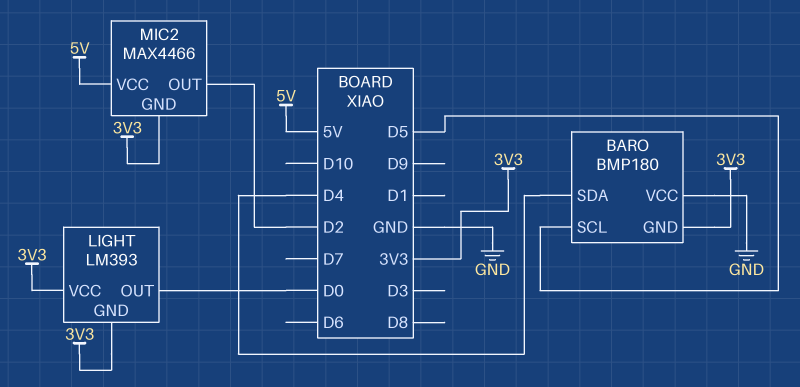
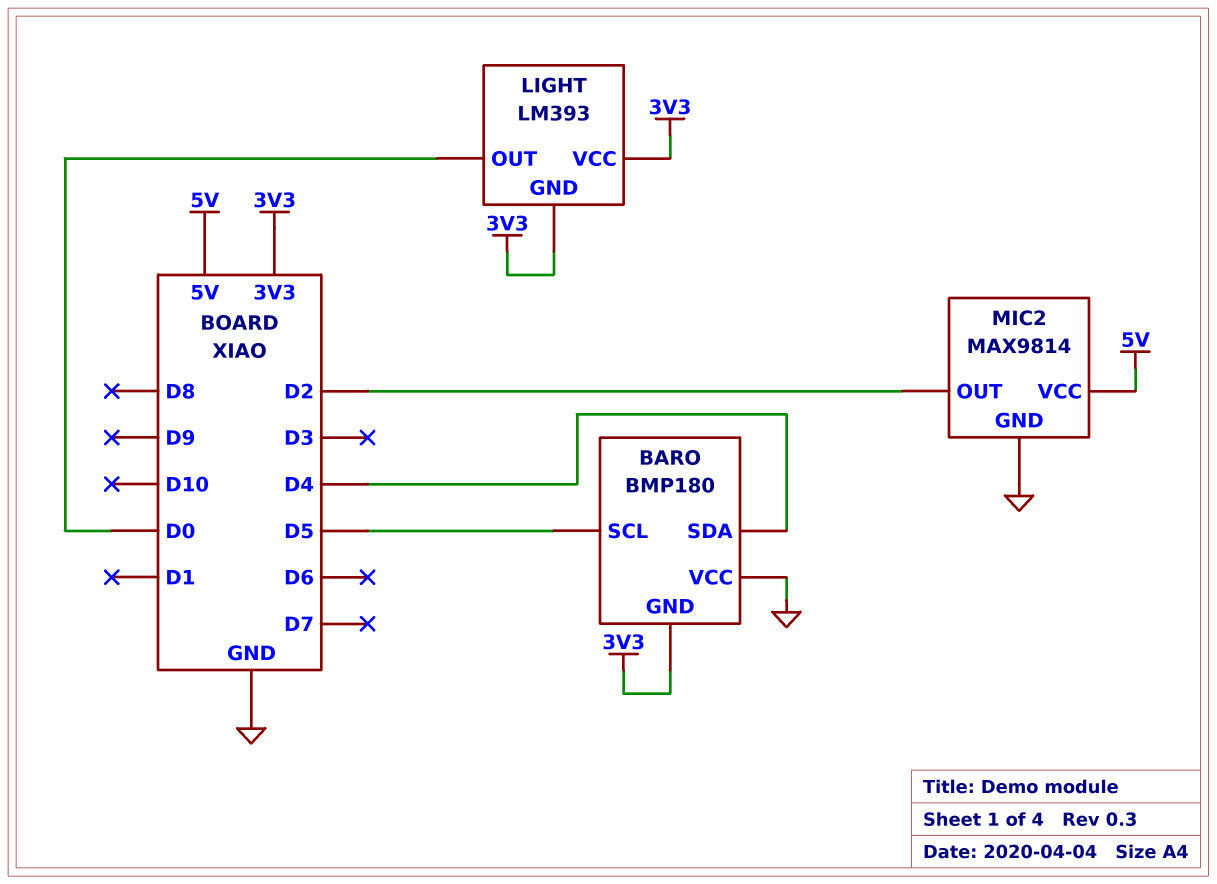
MIC2: MAX4466 -> MAX9814
MIC2 pin GND: 3V3 -> GND

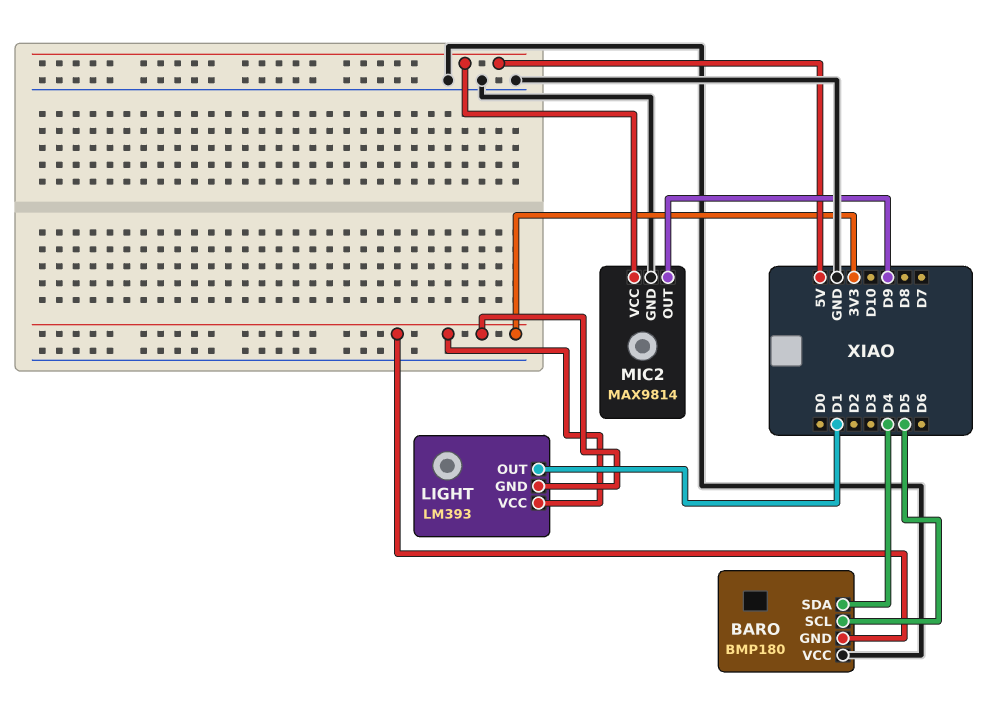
LIGHT pin OUT: D0 -> D1
MIC2 pin OUT: D2 -> D9

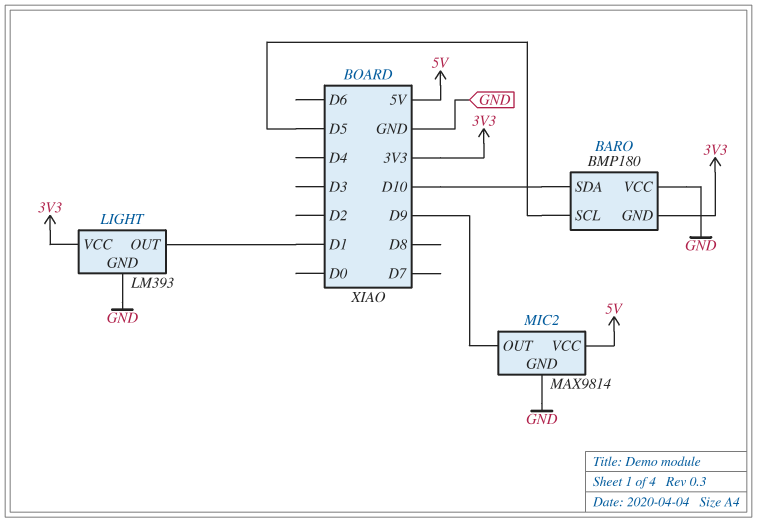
BARO pin SDA: D4 -> D10
LIGHT pin GND: 3V3 -> GND

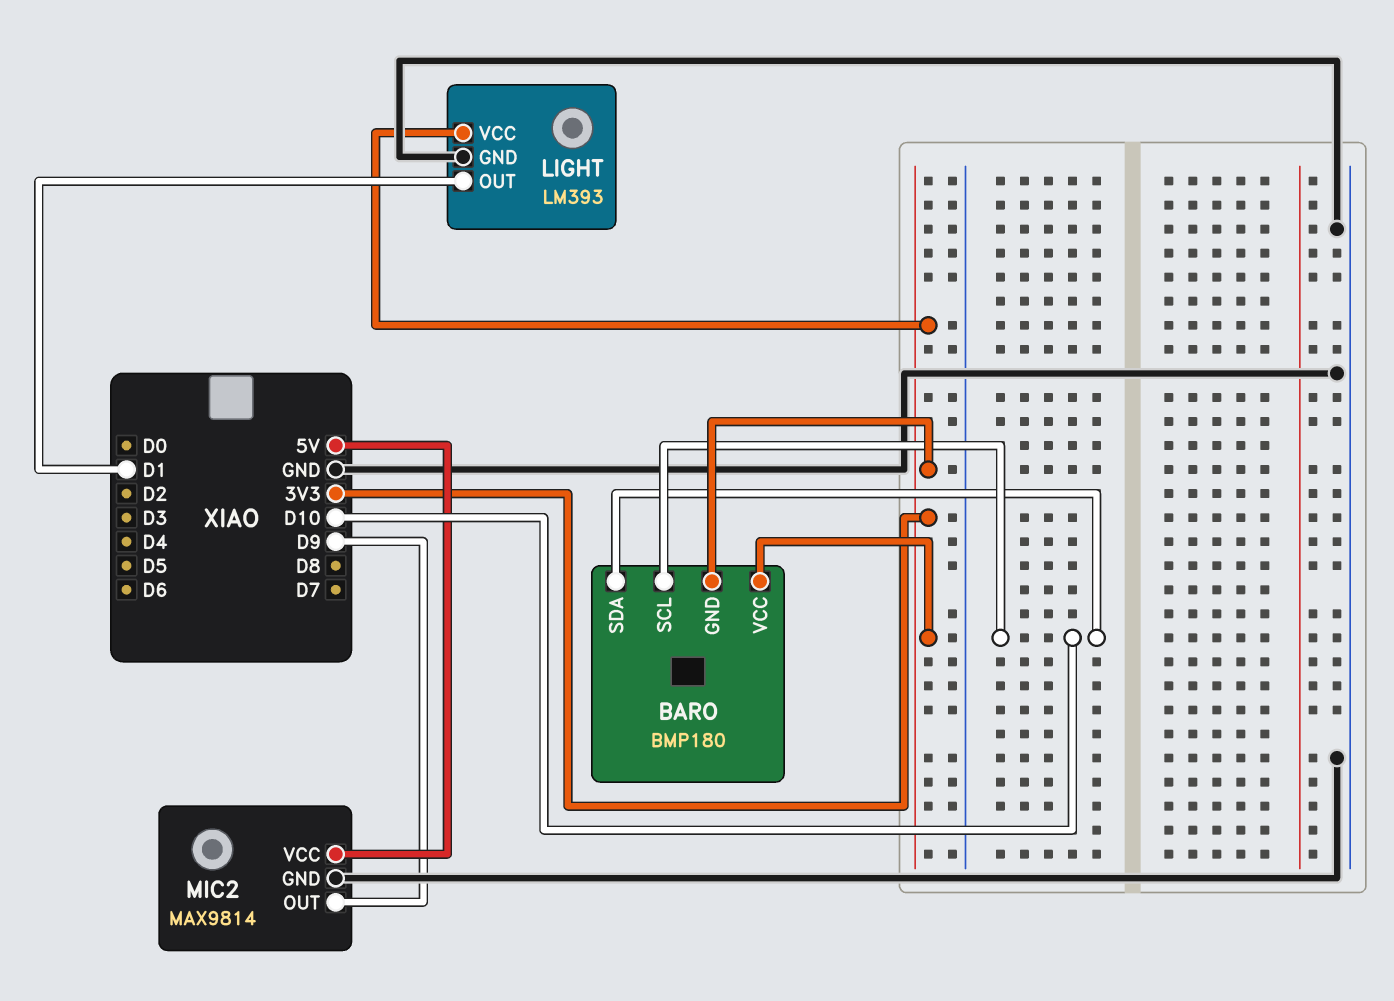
BARO pin SCL: D5 -> D10
BARO pin VCC: GND -> 3V3

